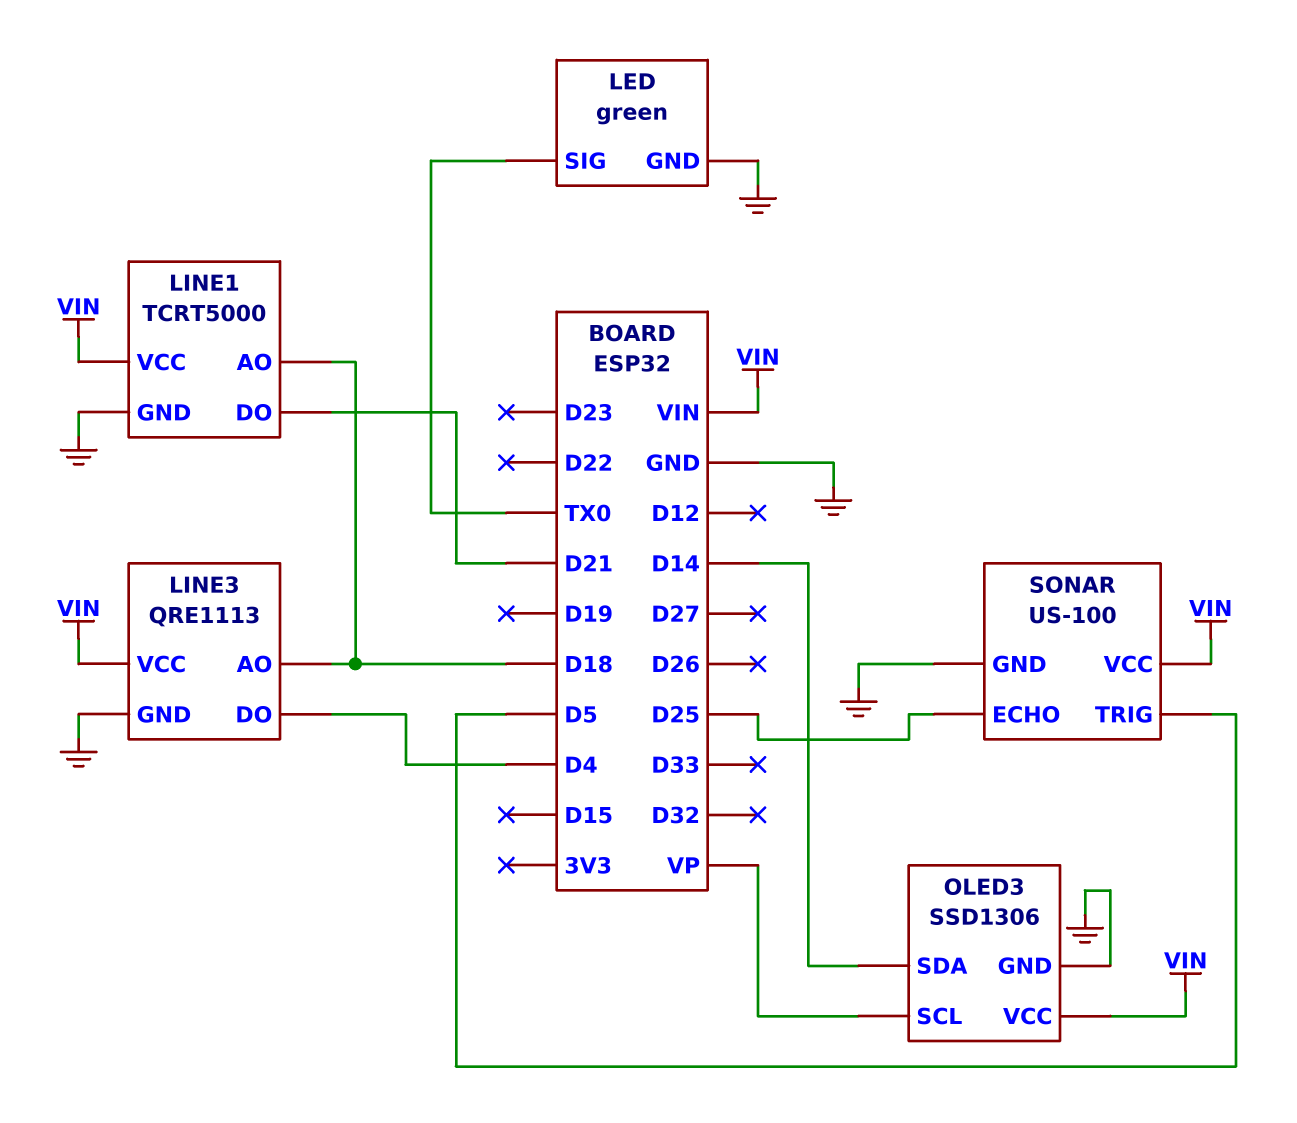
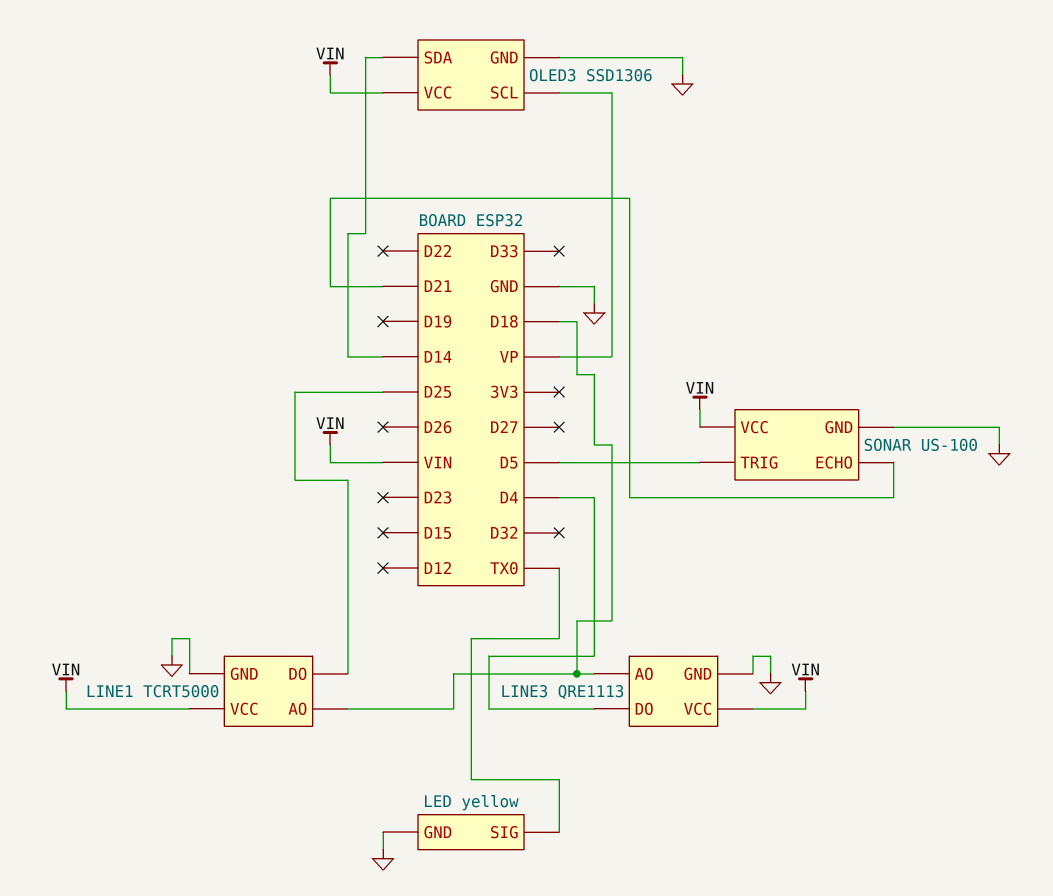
LED: green -> yellow
LINE1 pin DO: D21 -> D25
SONAR pin ECHO: D25 -> D21

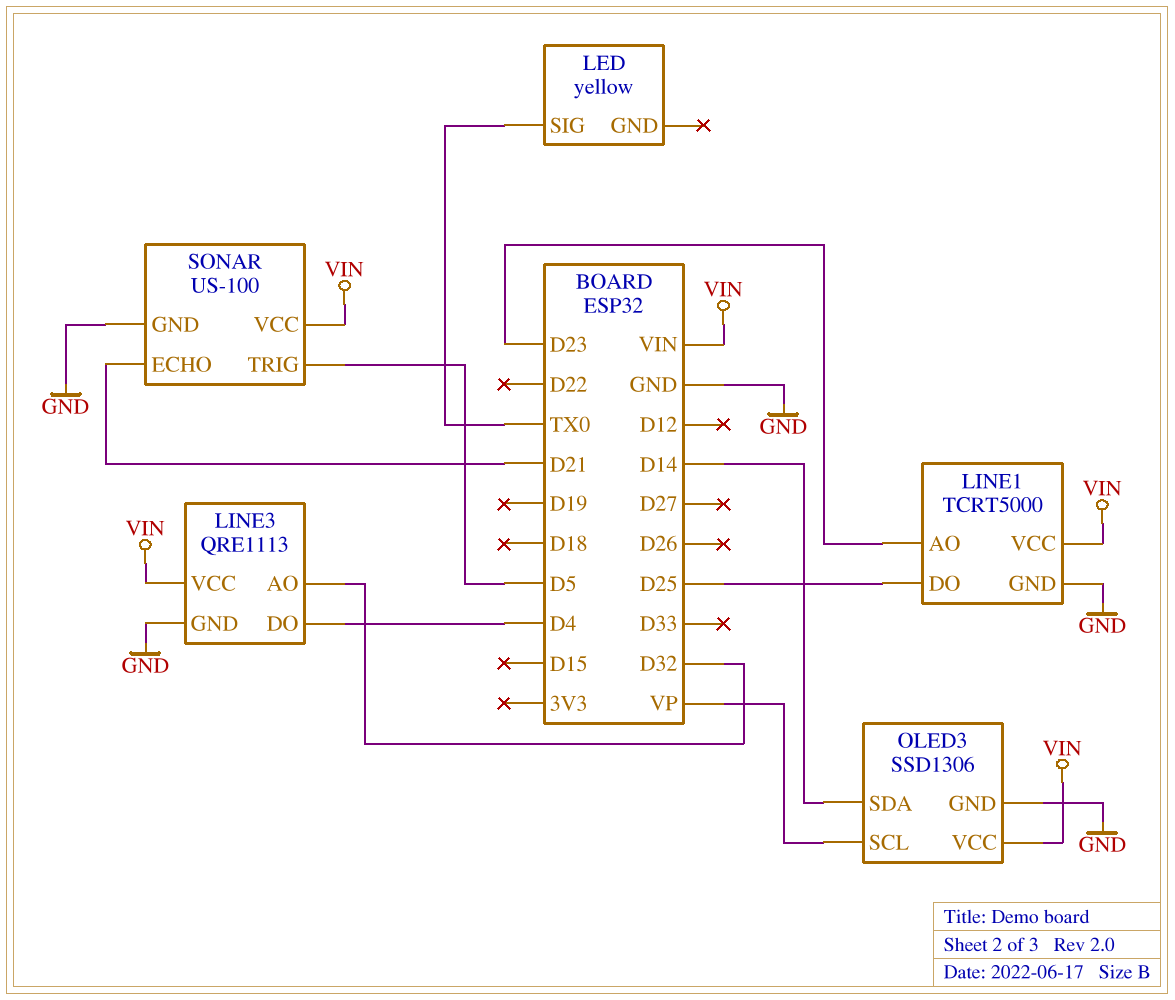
LED pin GND: GND -> none
LINE1 pin AO: D18 -> D23
LINE3 pin AO: D18 -> D32

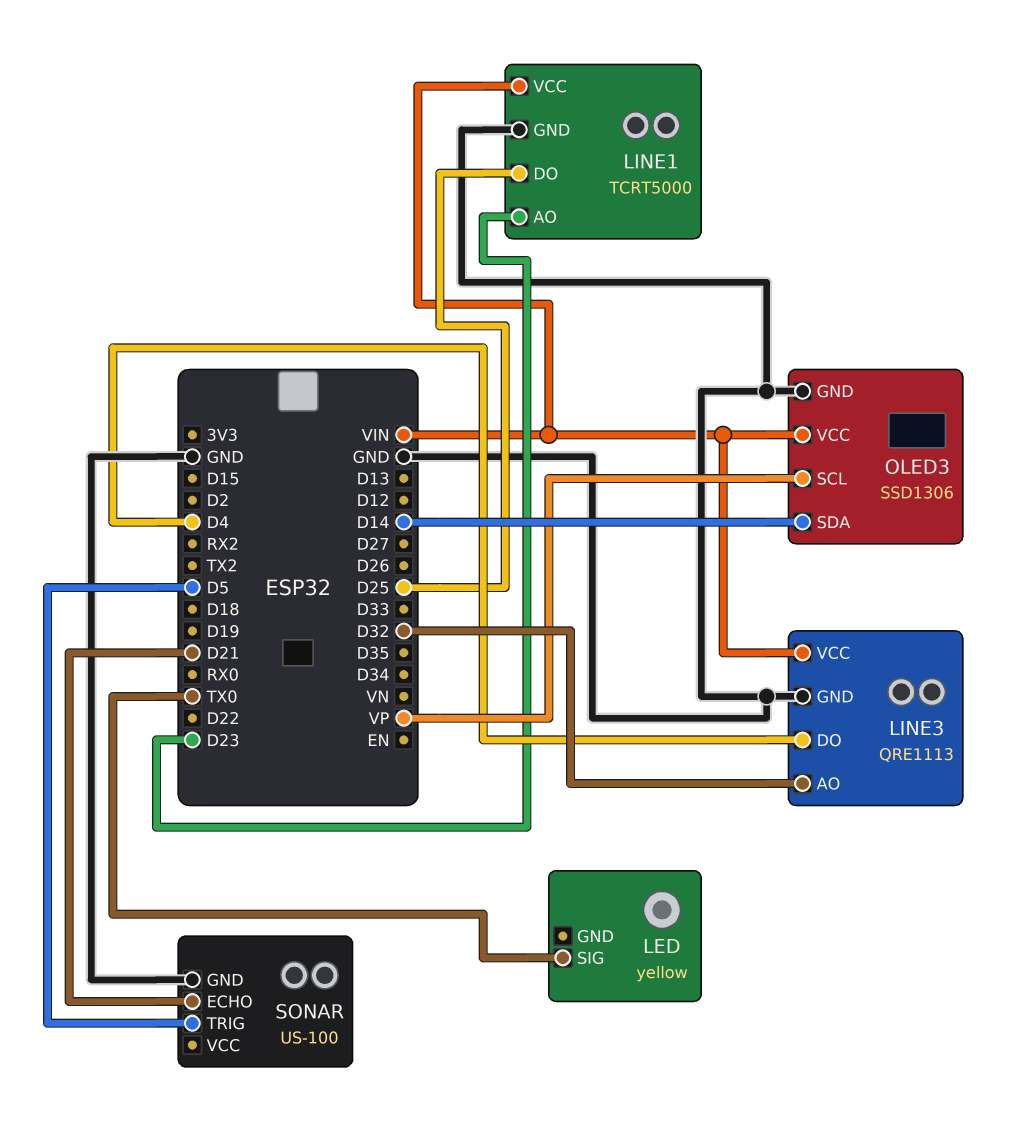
SONAR pin VCC: VIN -> none

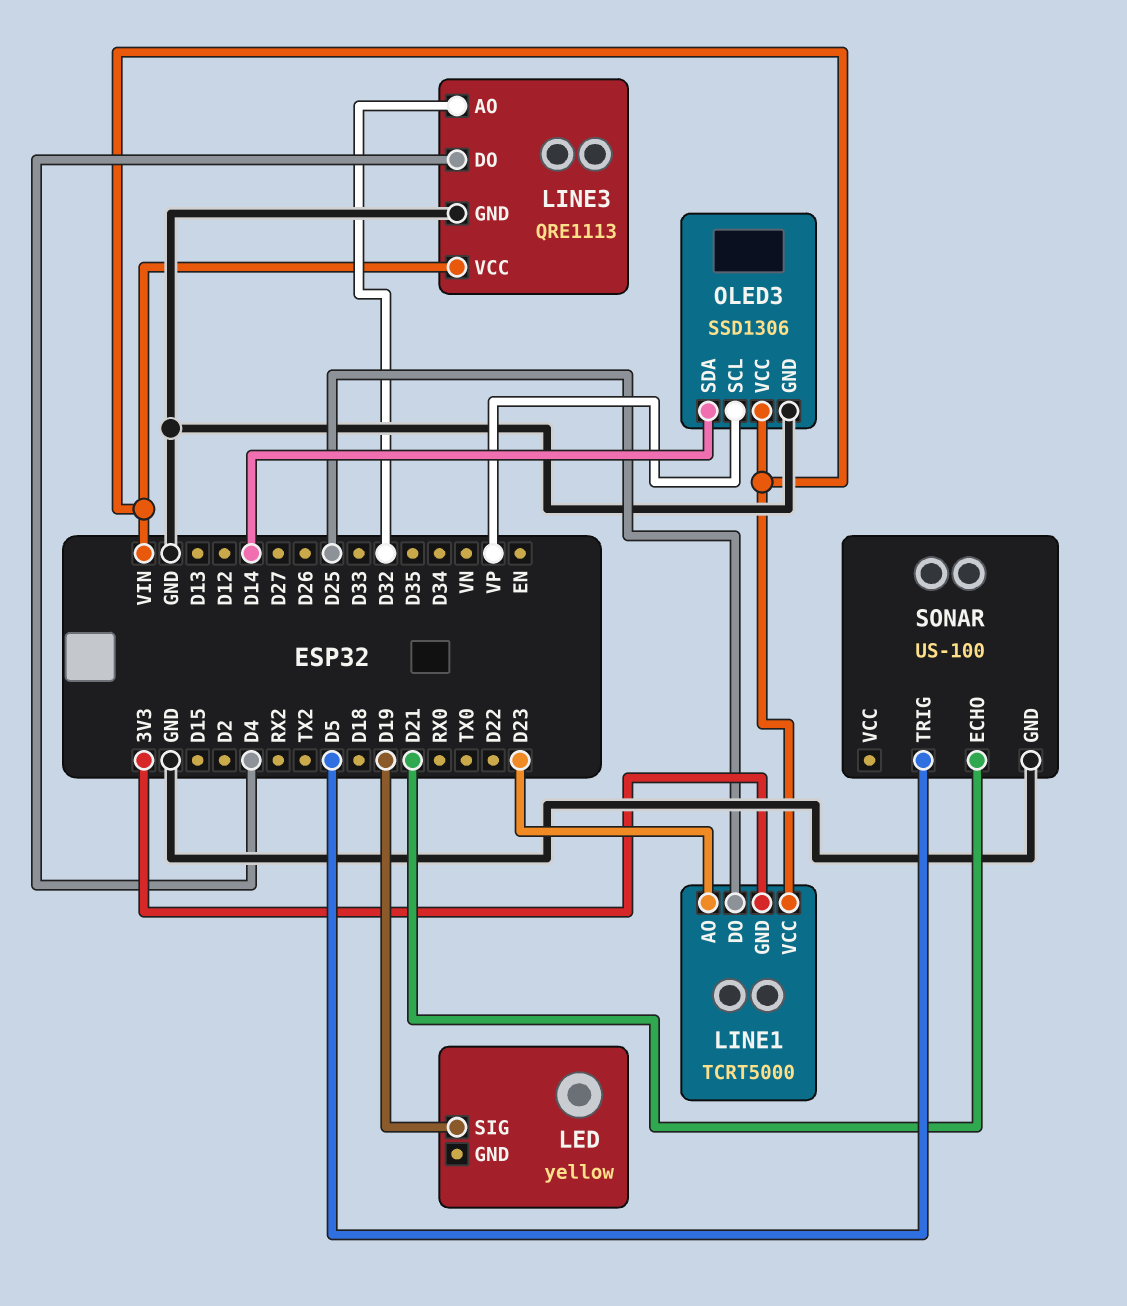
LED pin SIG: TX0 -> D19
LINE1 pin GND: GND -> 3V3

